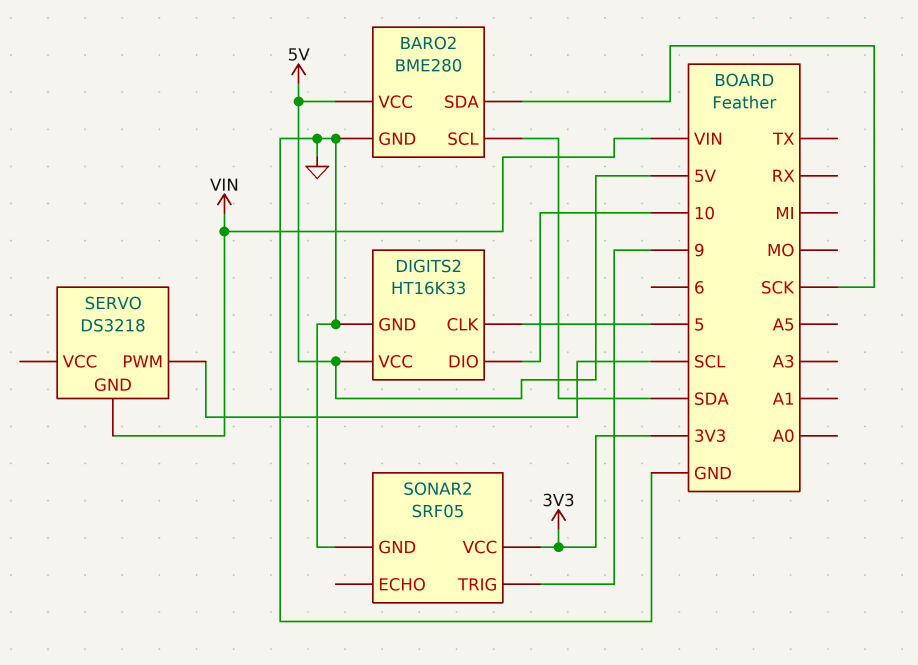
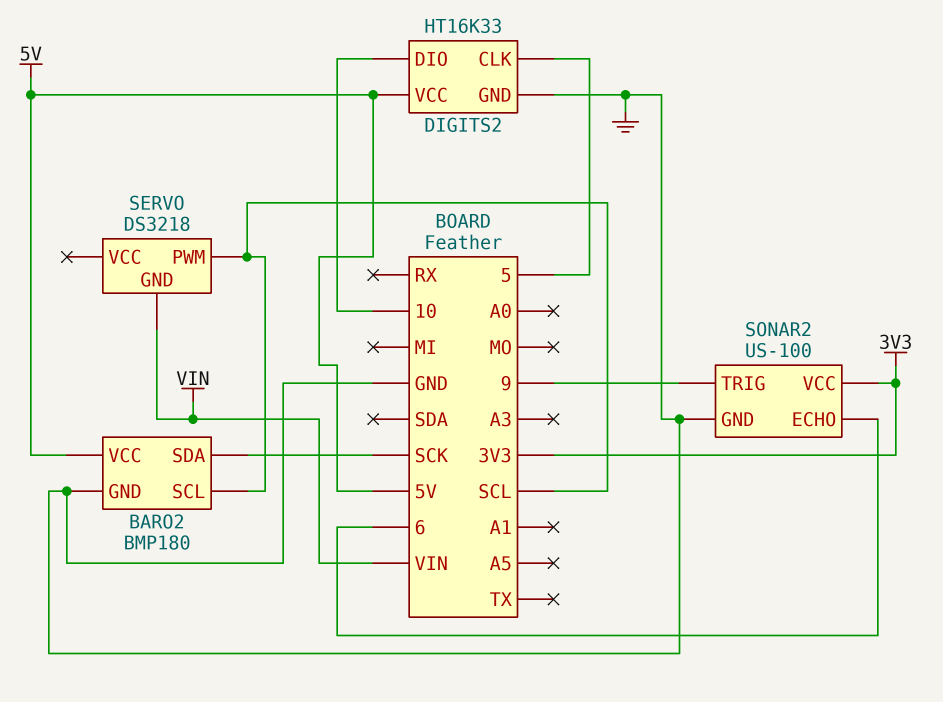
BARO2: BME280 -> BMP180
BARO2 pin SCL: SDA -> SCL
SONAR2: SRF05 -> US-100
SONAR2 pin ECHO: none -> 6

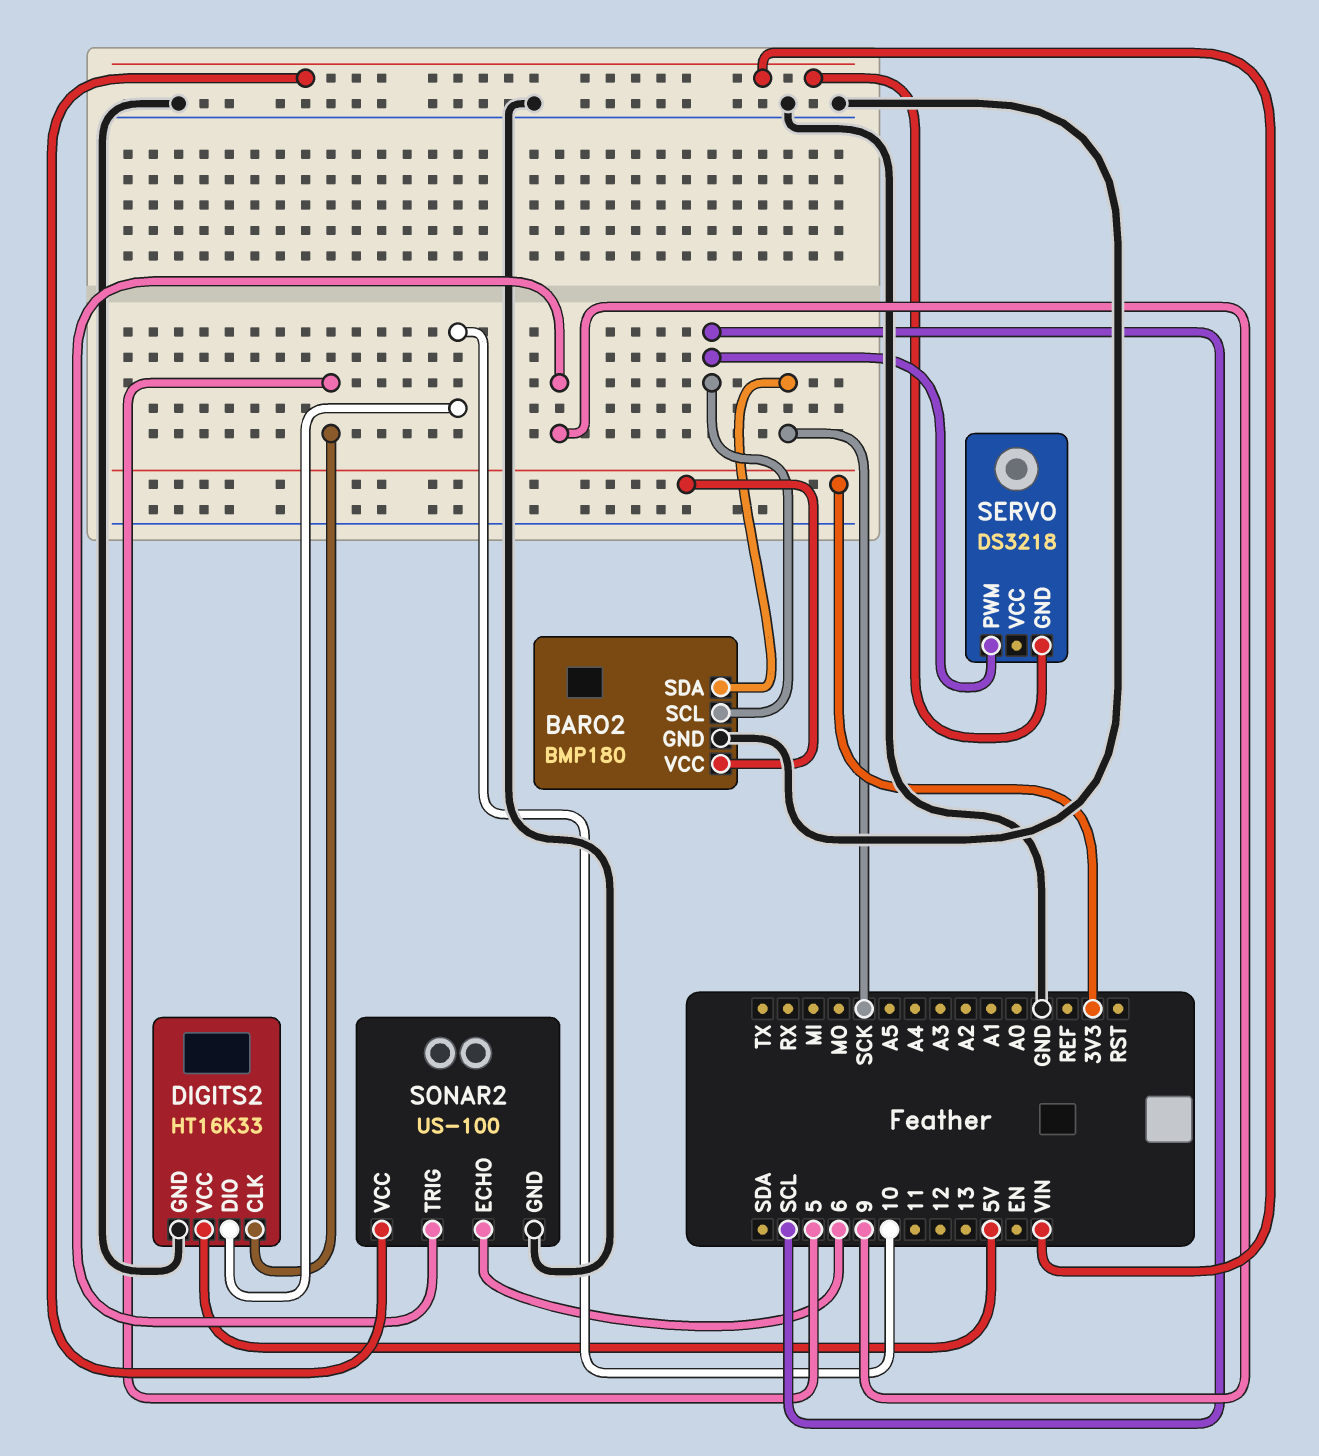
BARO2 pin VCC: 5V -> 3V3
SONAR2 pin VCC: 3V3 -> VIN

